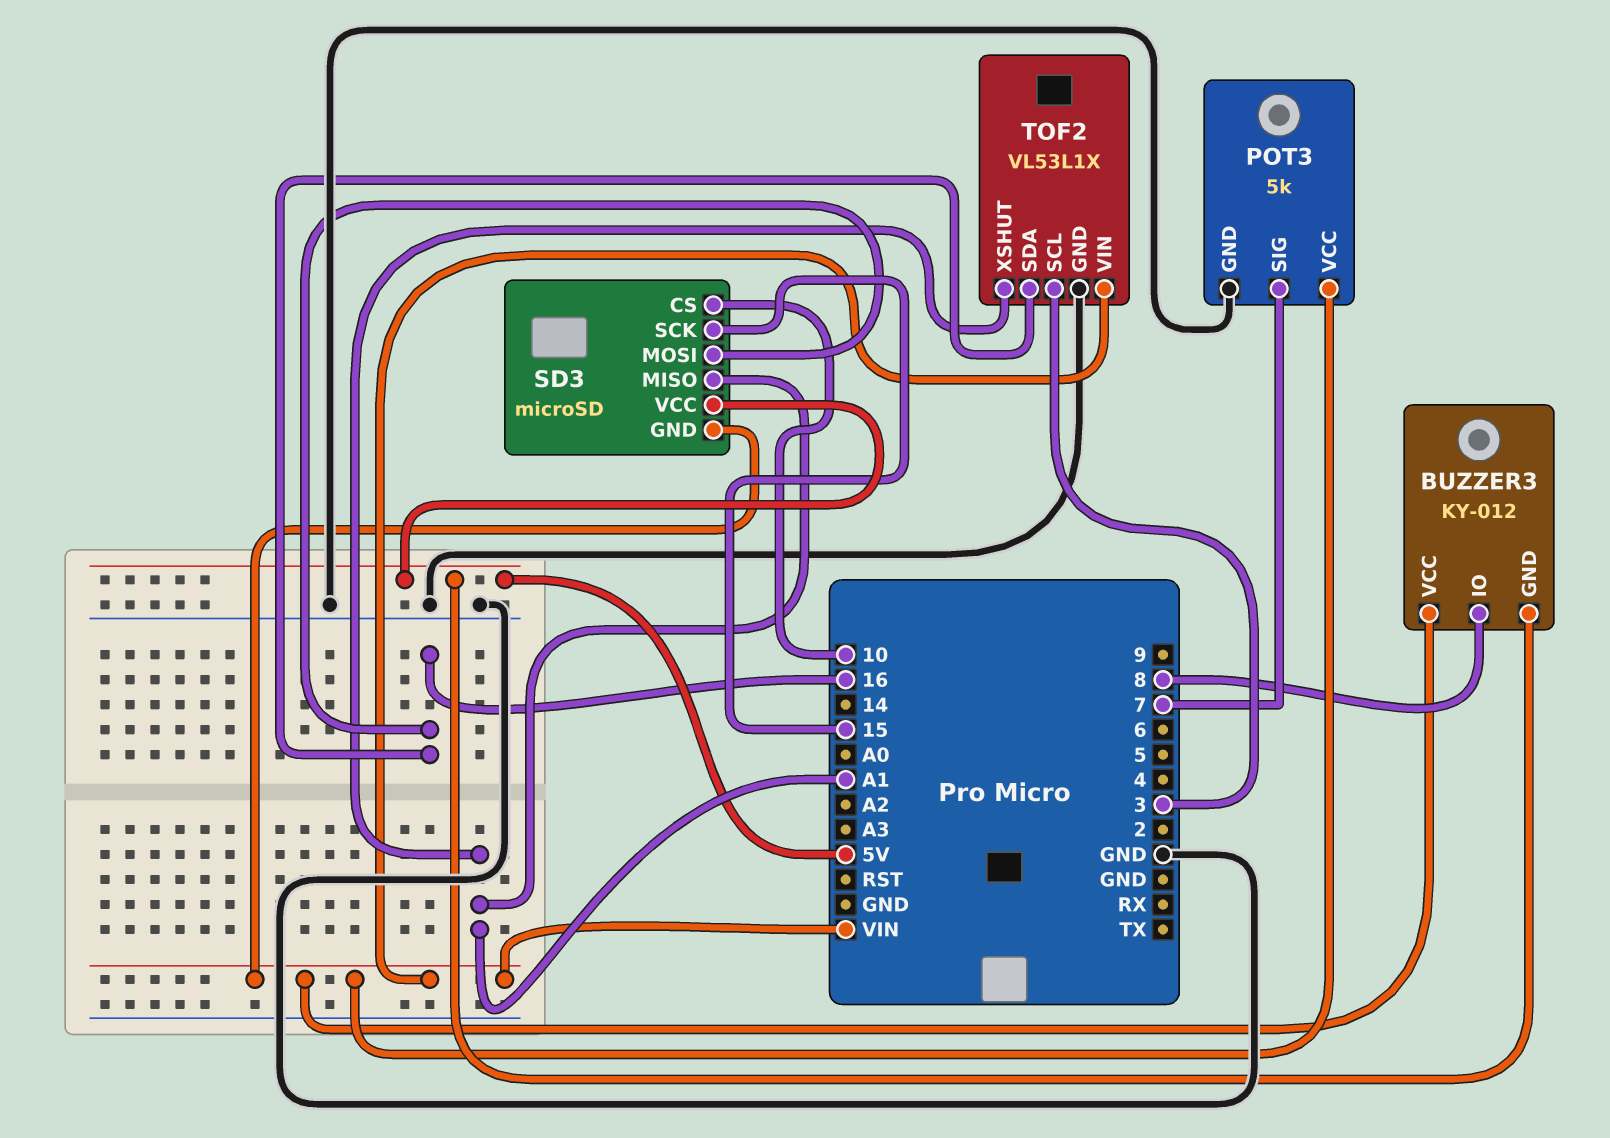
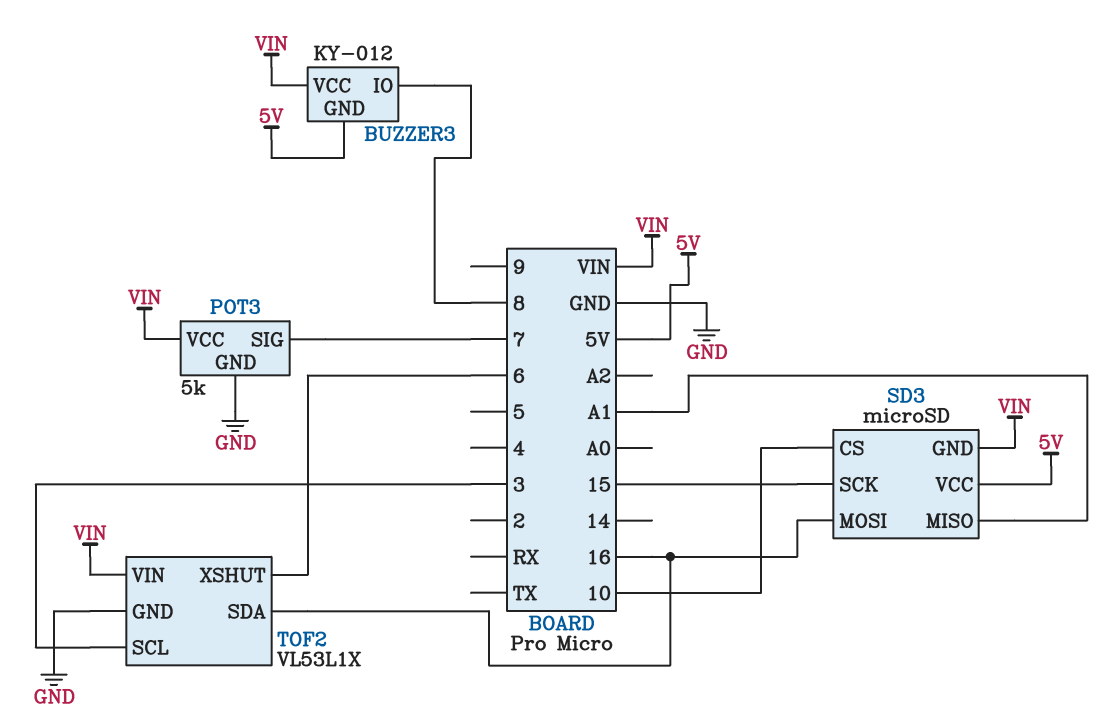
TOF2 pin XSHUT: A1 -> 6

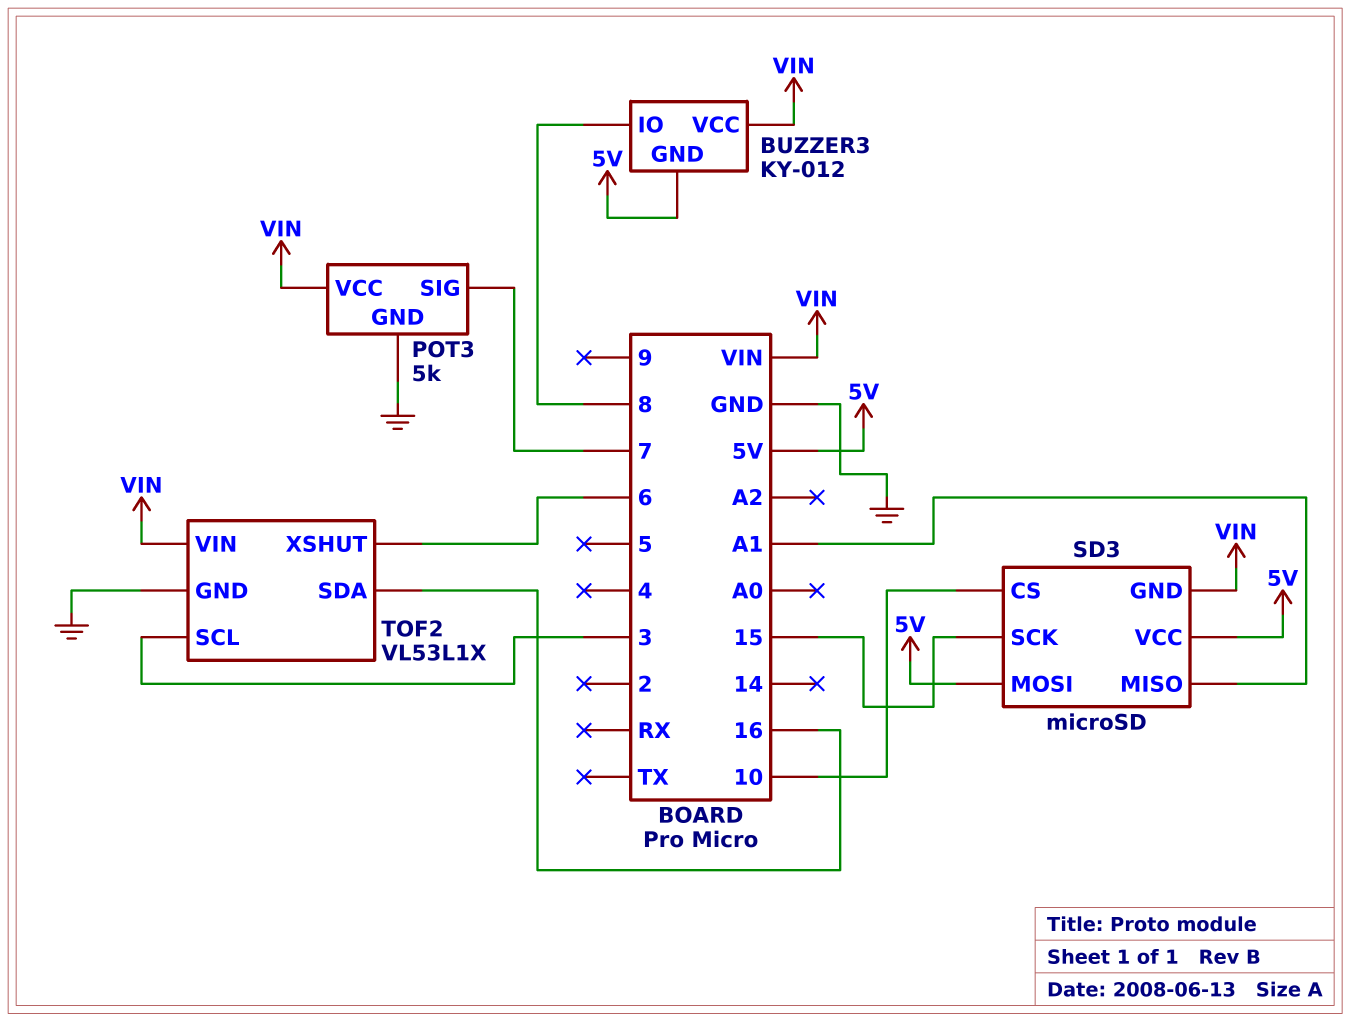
SD3 pin MOSI: 16 -> 5V

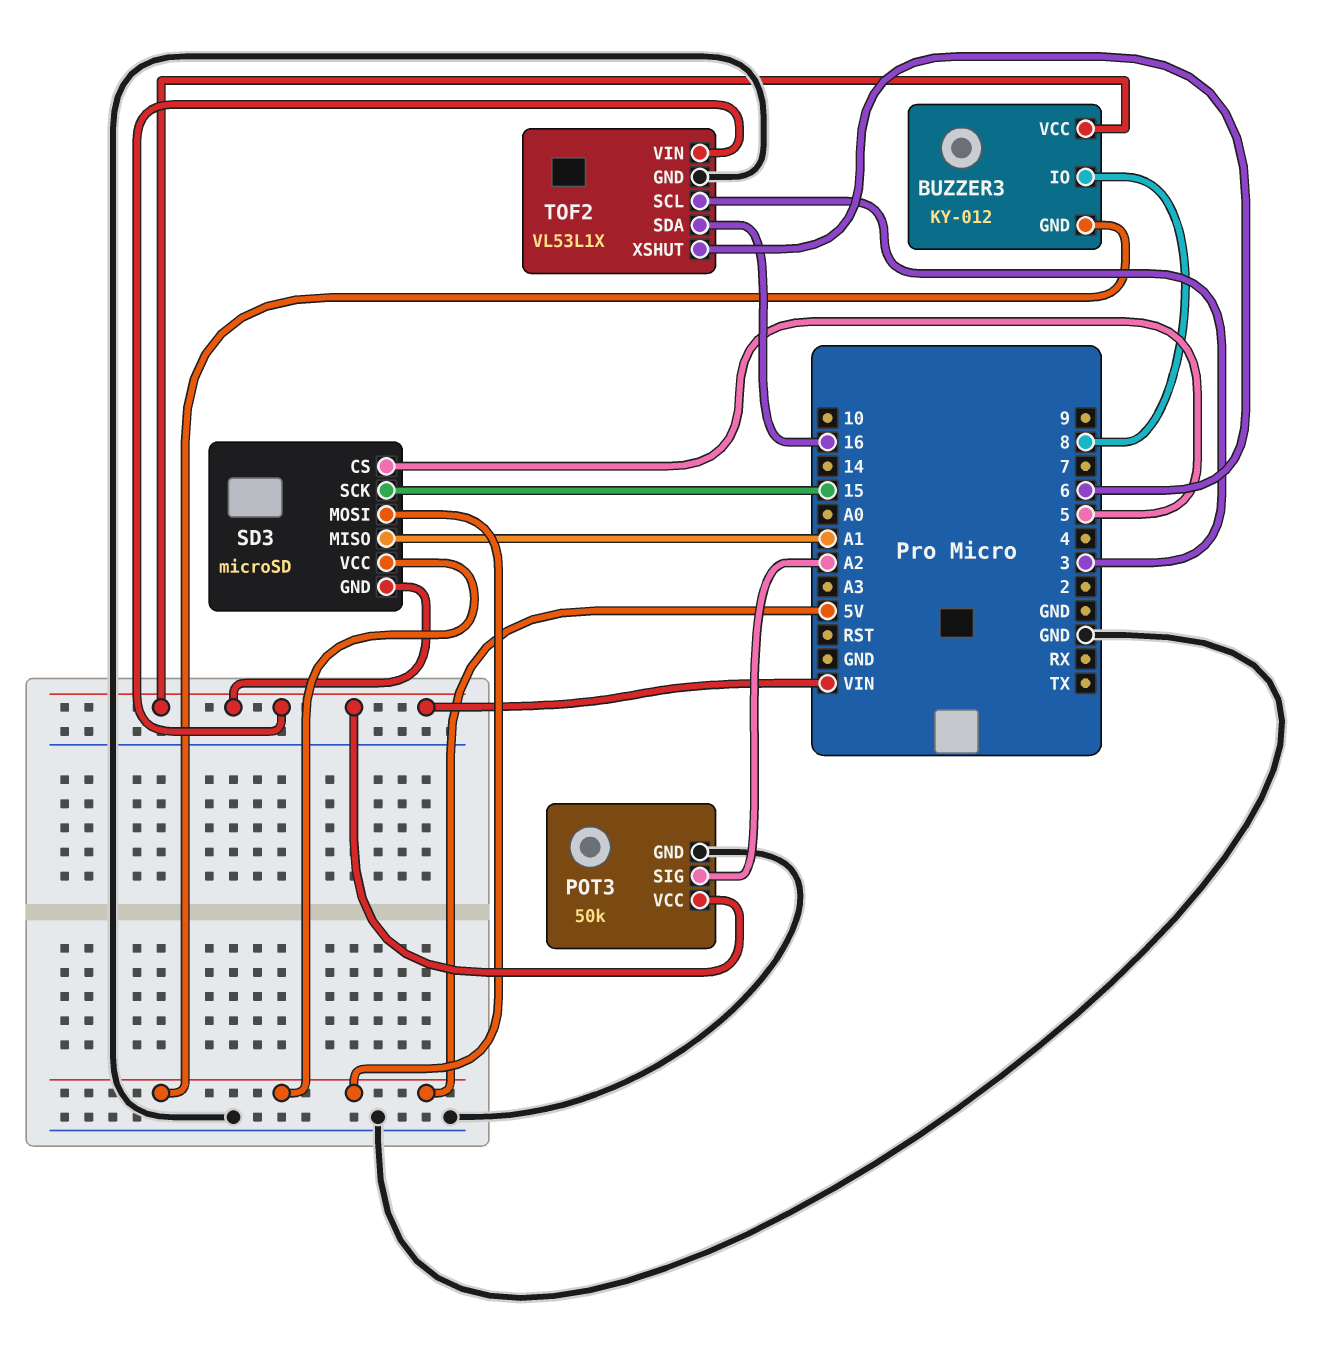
POT3: 5k -> 50k
POT3 pin SIG: 7 -> A2
SD3 pin CS: 10 -> 5

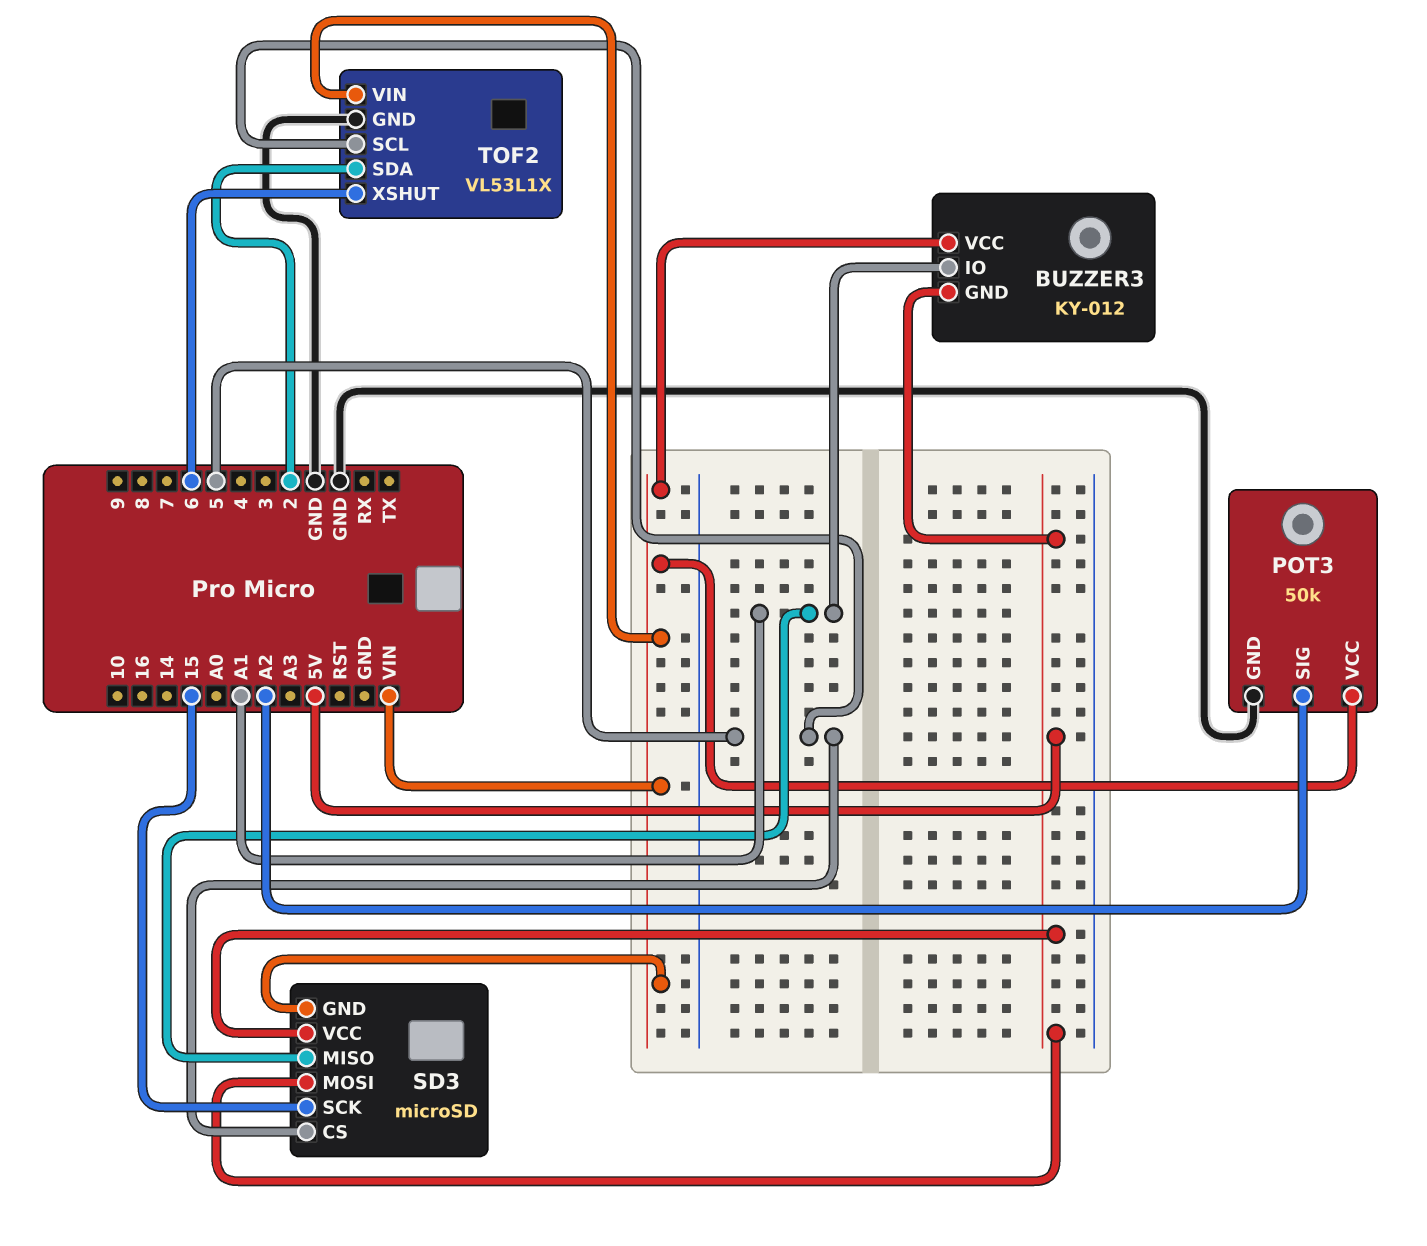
BUZZER3 pin IO: 8 -> A1
TOF2 pin SCL: 3 -> 5
TOF2 pin SDA: 16 -> 2

